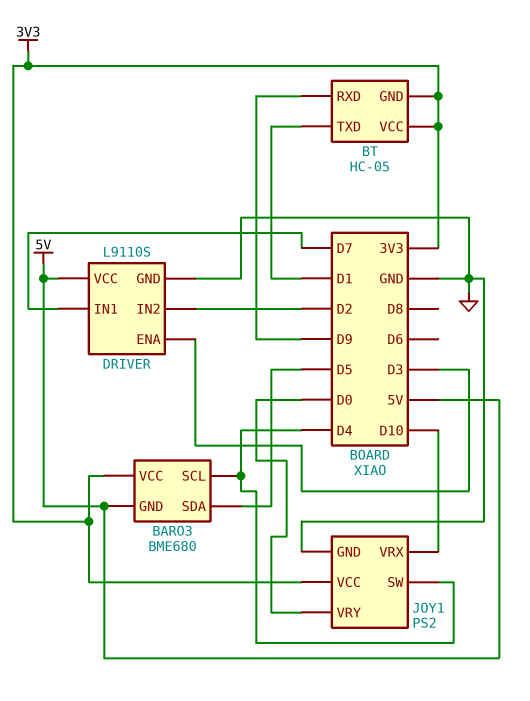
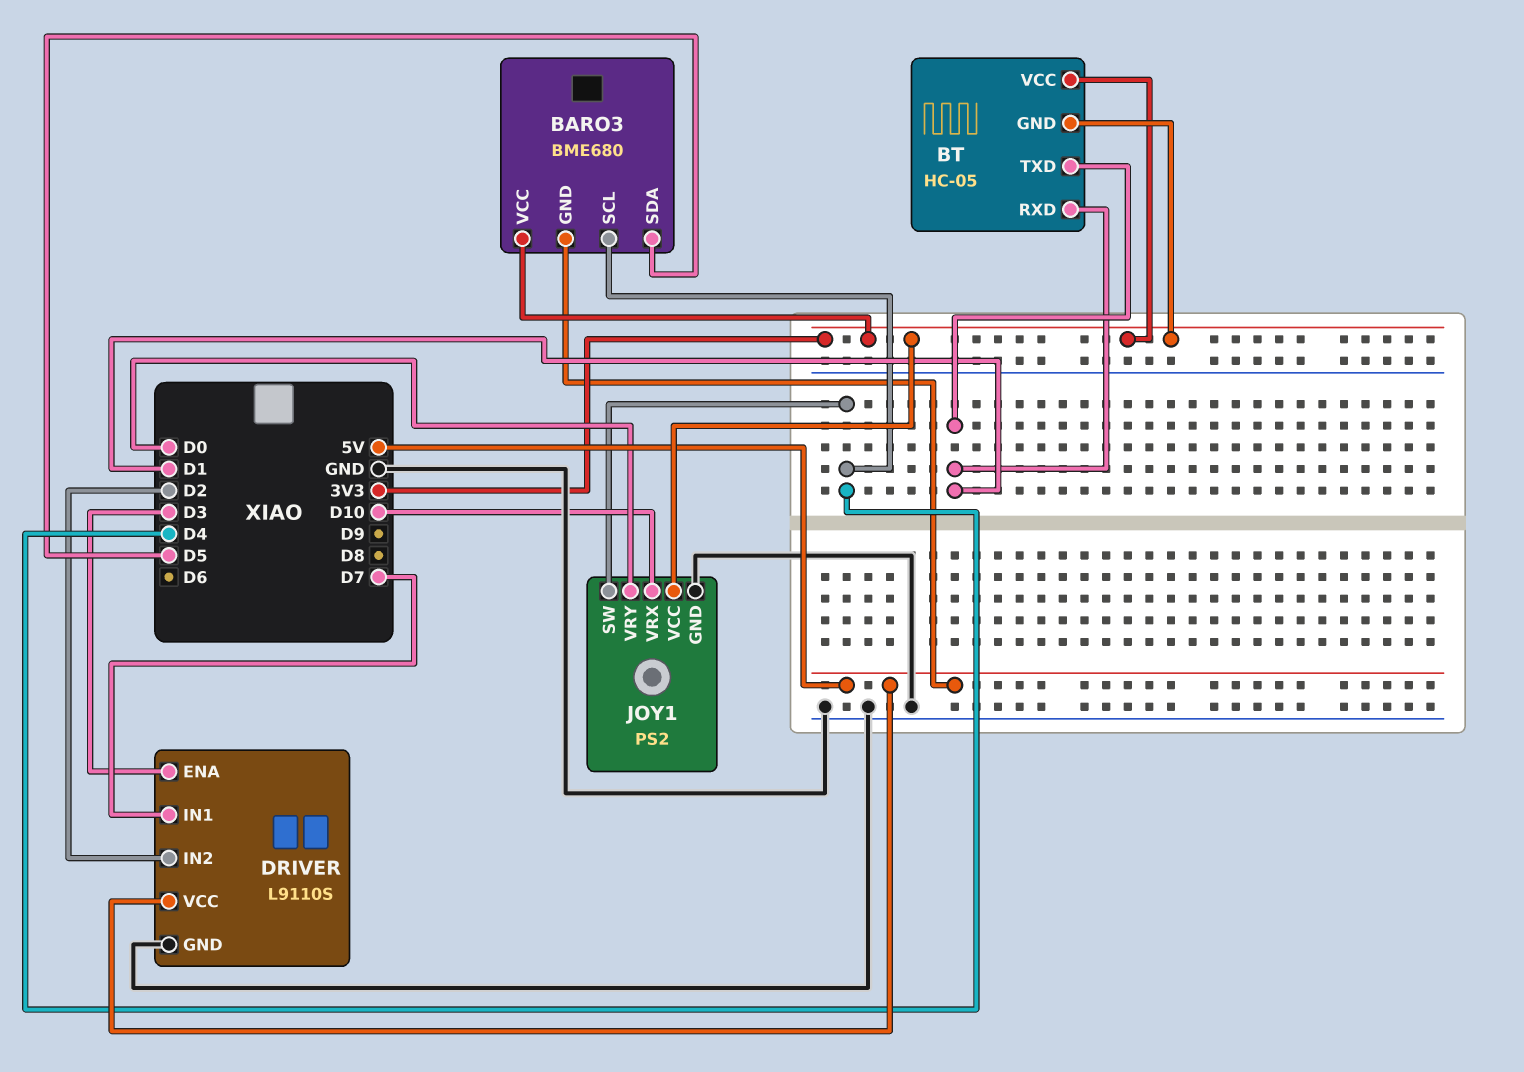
BT pin RXD: D9 -> D1

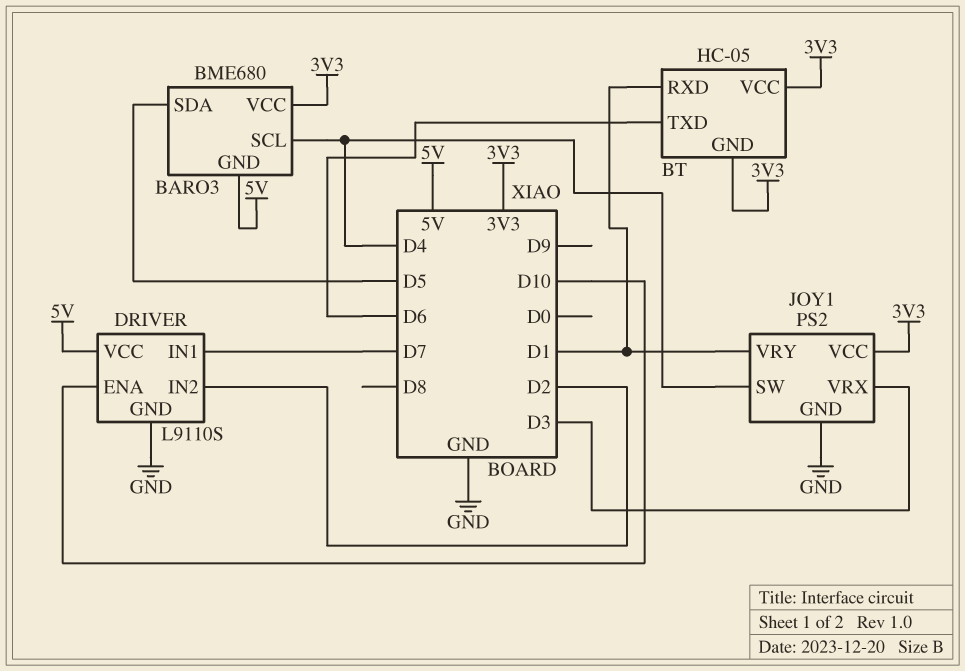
BT pin TXD: D1 -> D6
DRIVER pin ENA: D3 -> D10
JOY1 pin VRX: D10 -> D3
JOY1 pin VRY: D0 -> D1

